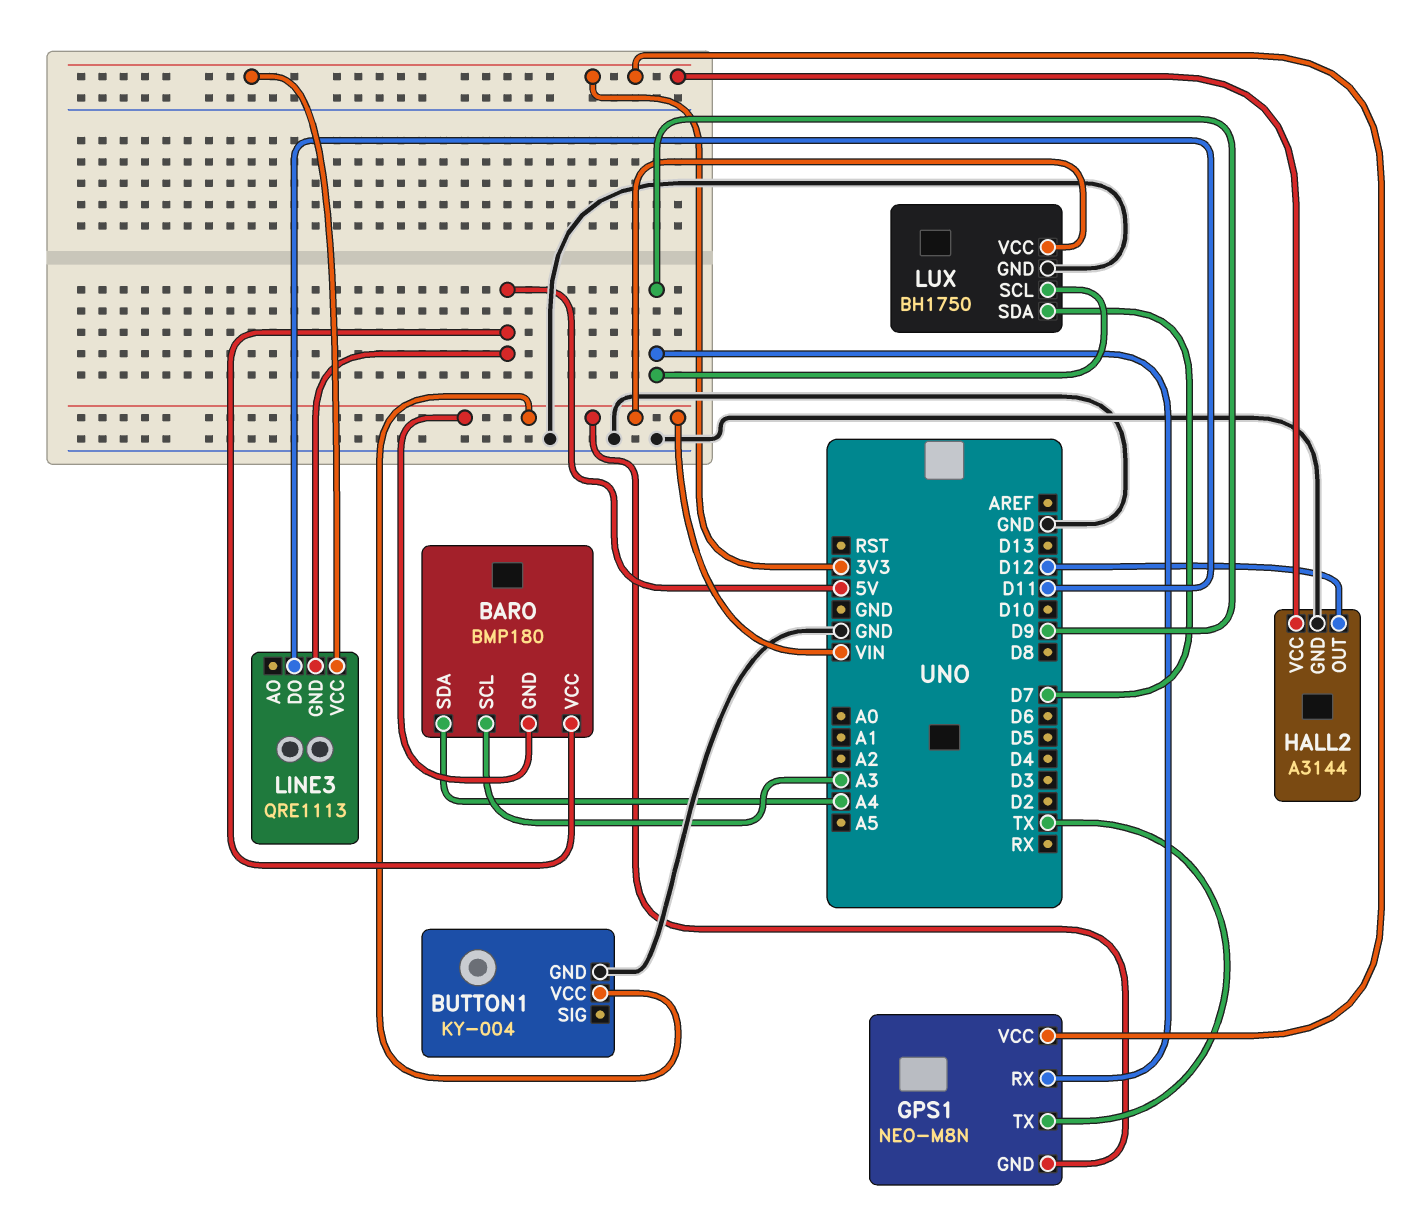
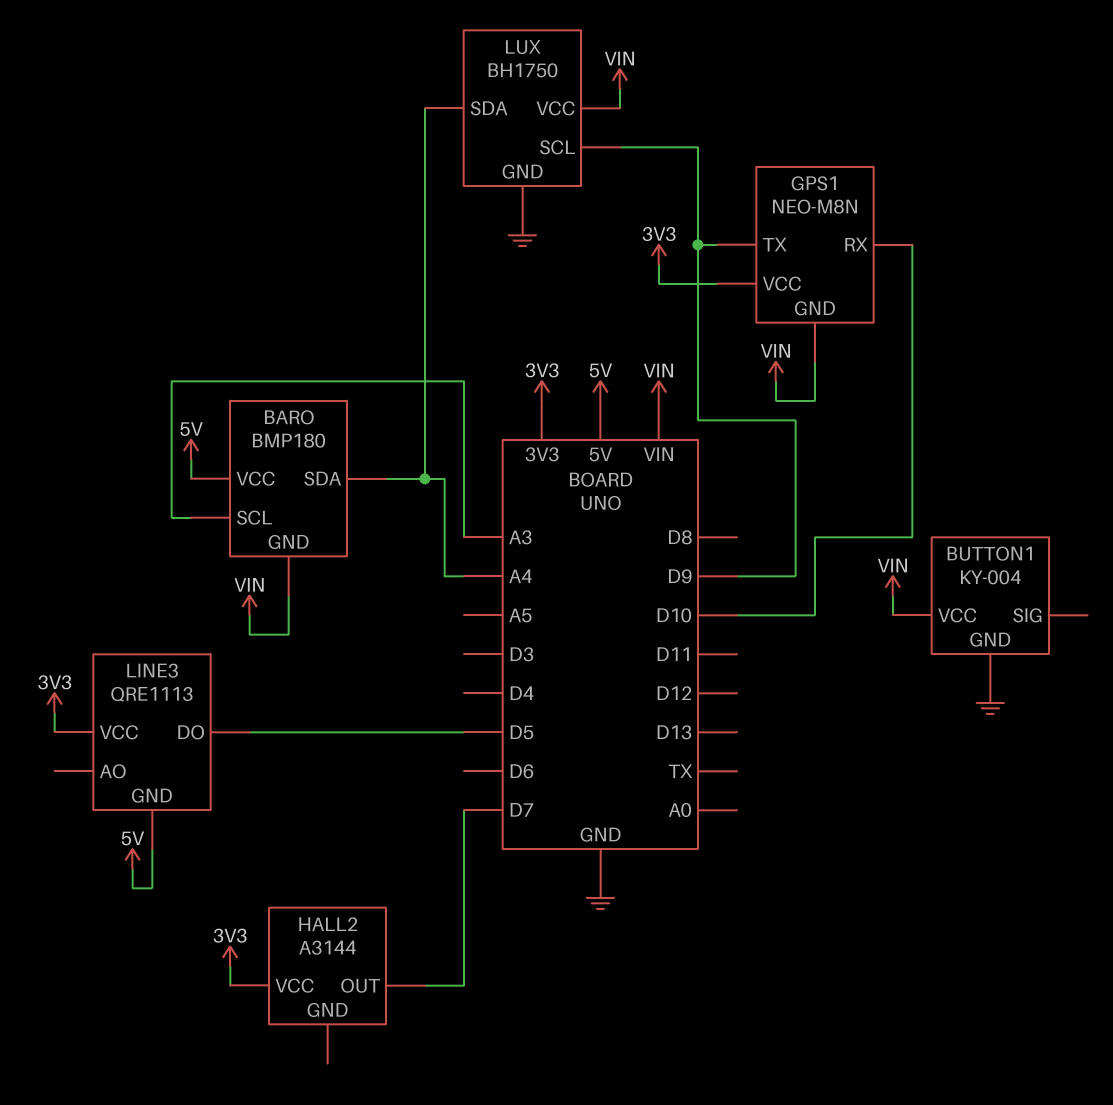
GPS1 pin RX: D9 -> D10
GPS1 pin TX: TX -> D9
HALL2 pin GND: GND -> none
HALL2 pin OUT: D12 -> D7
LINE3 pin DO: D11 -> D5
LUX pin SDA: D7 -> A4

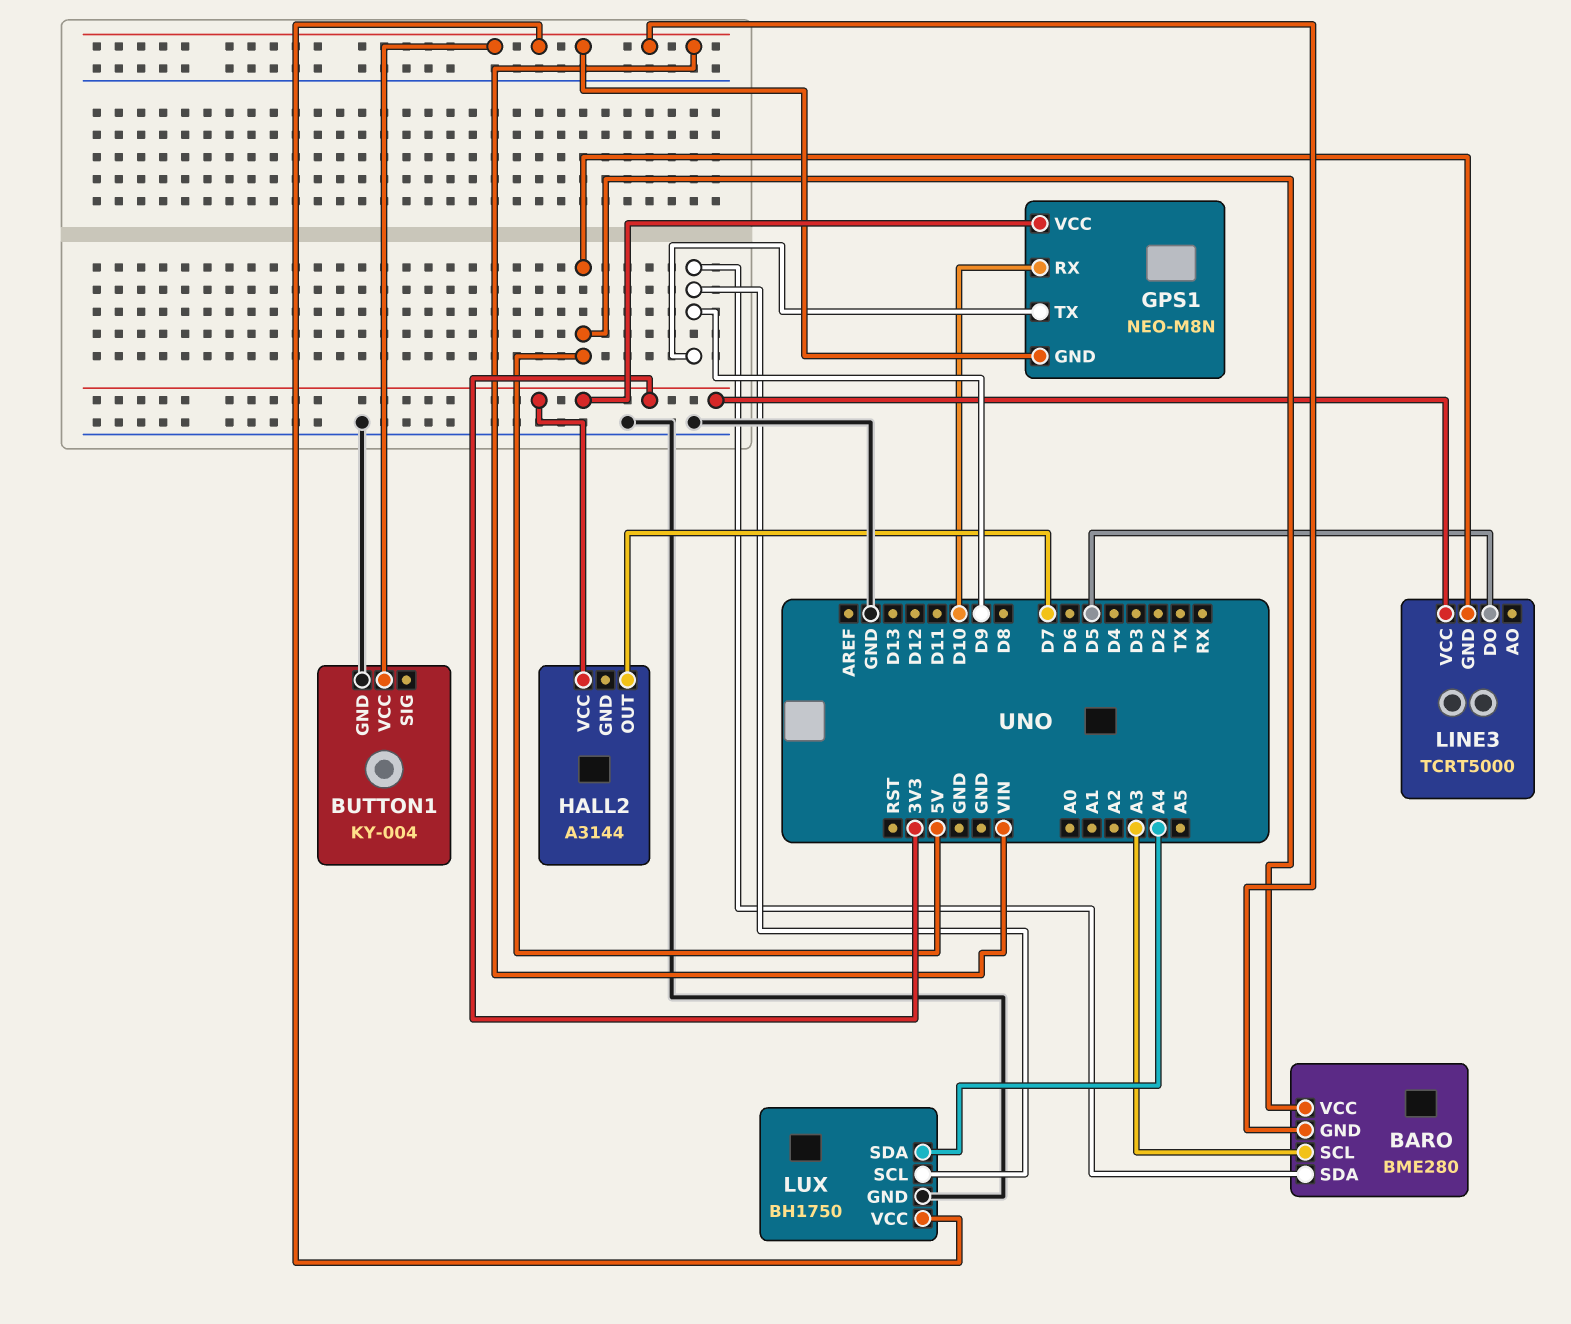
BARO: BMP180 -> BME280
BARO pin SDA: A4 -> D9
LINE3: QRE1113 -> TCRT5000

